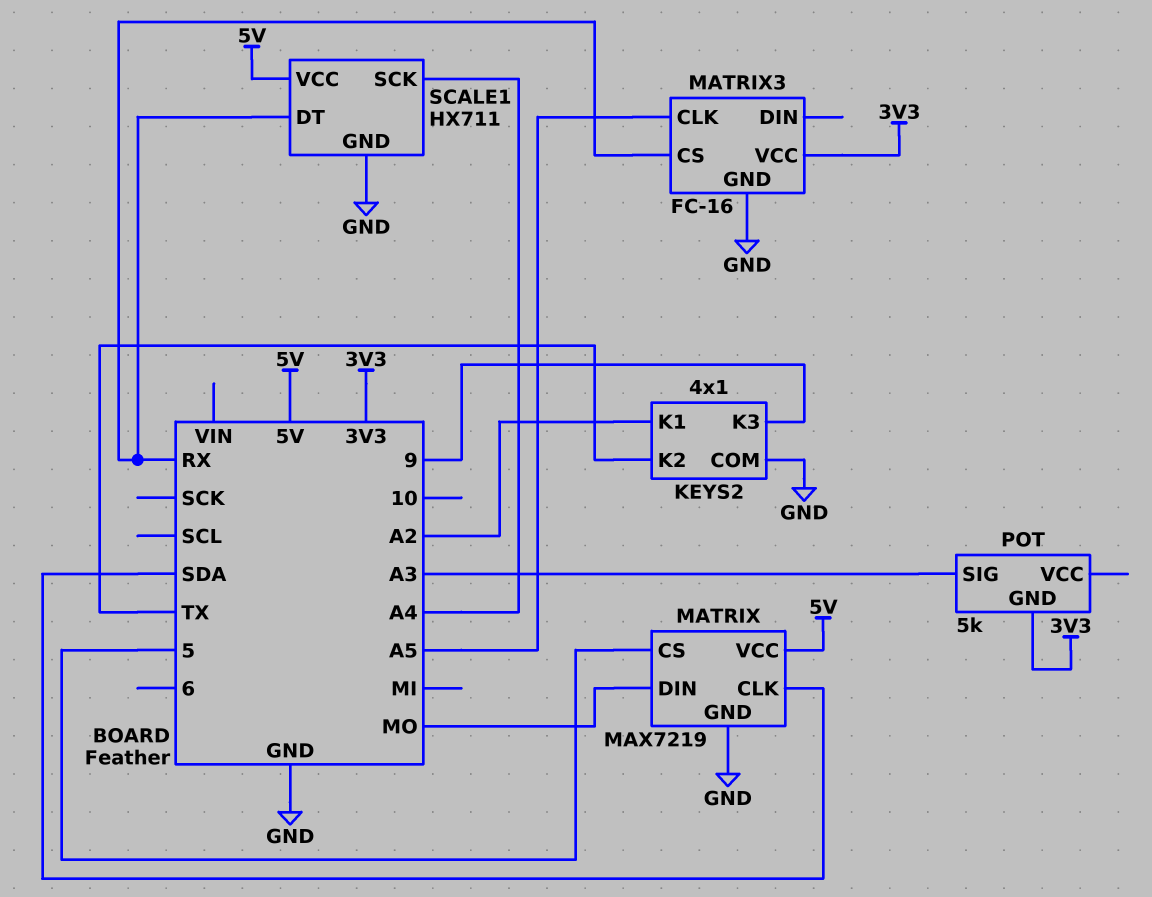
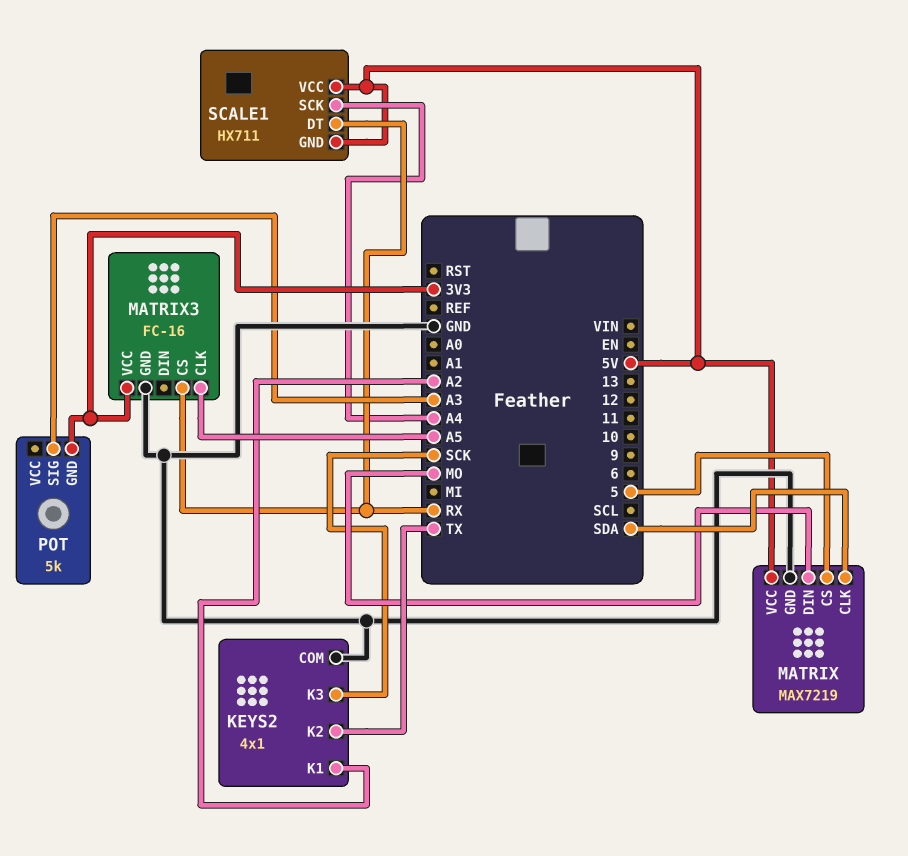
KEYS2 pin K3: 9 -> SCK
SCALE1 pin GND: GND -> 5V

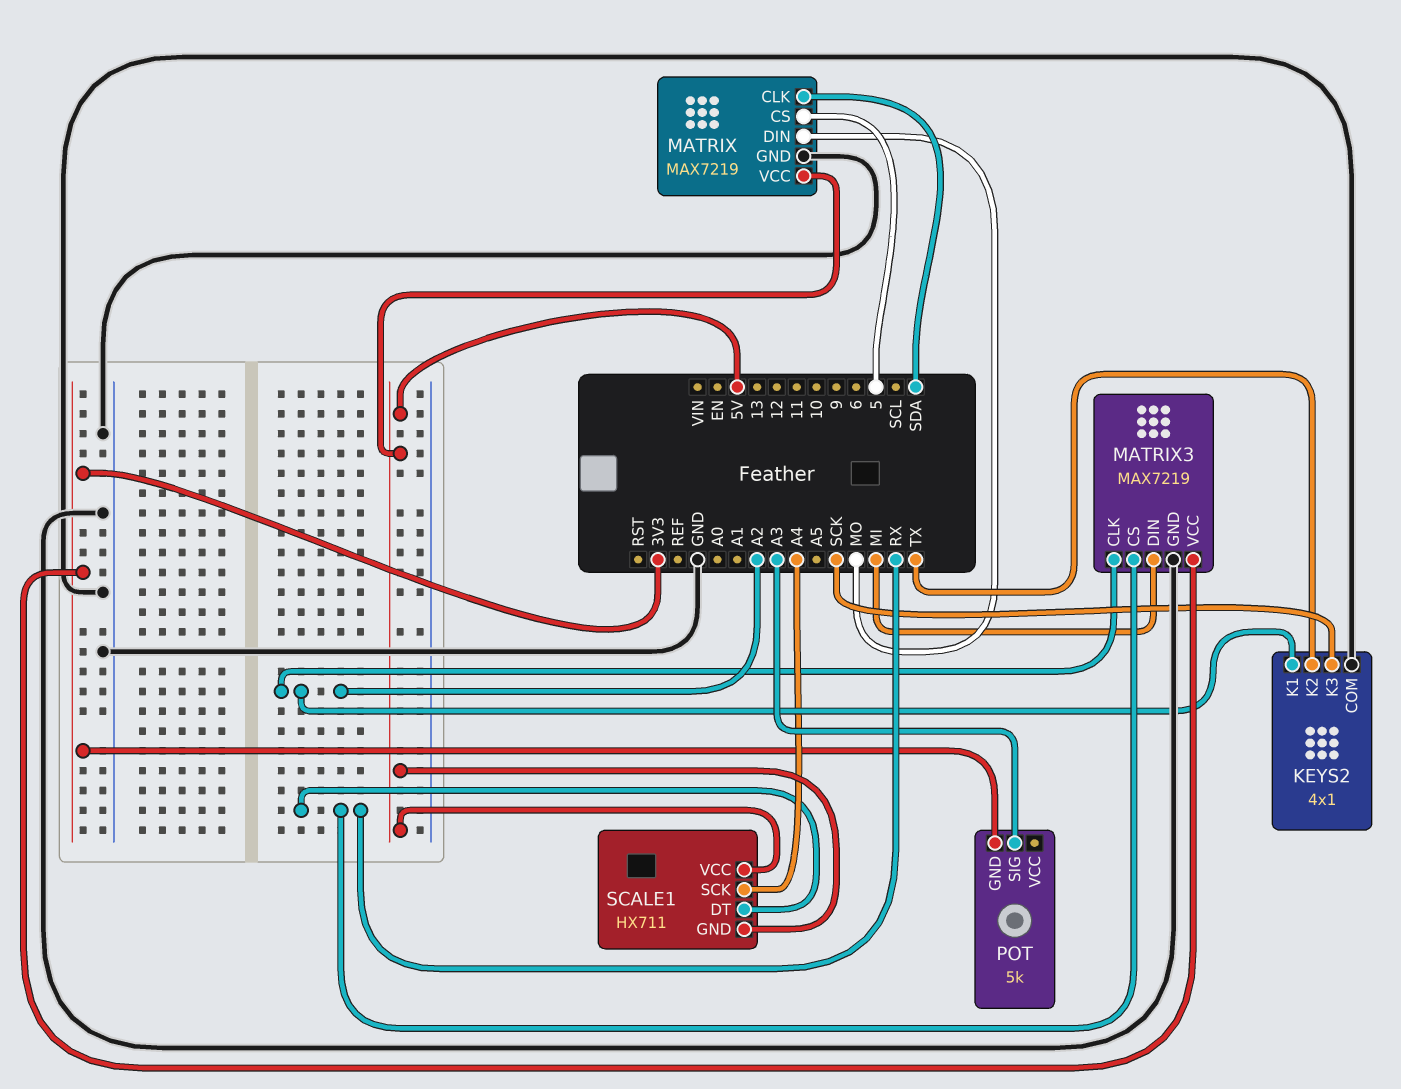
MATRIX3: FC-16 -> MAX7219
MATRIX3 pin CLK: A5 -> A2
MATRIX3 pin DIN: none -> MI

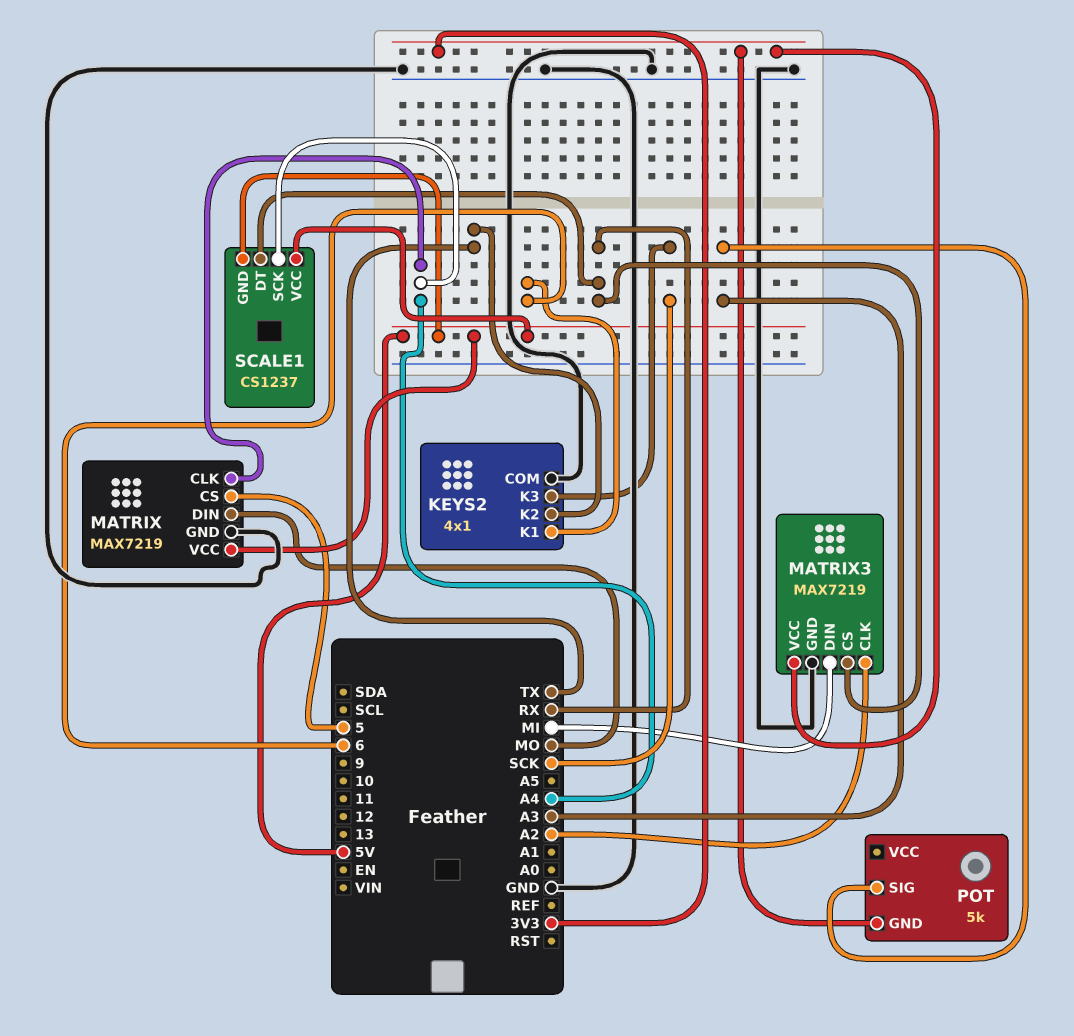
KEYS2 pin K1: A2 -> 6
MATRIX pin CLK: SDA -> A4
SCALE1: HX711 -> CS1237

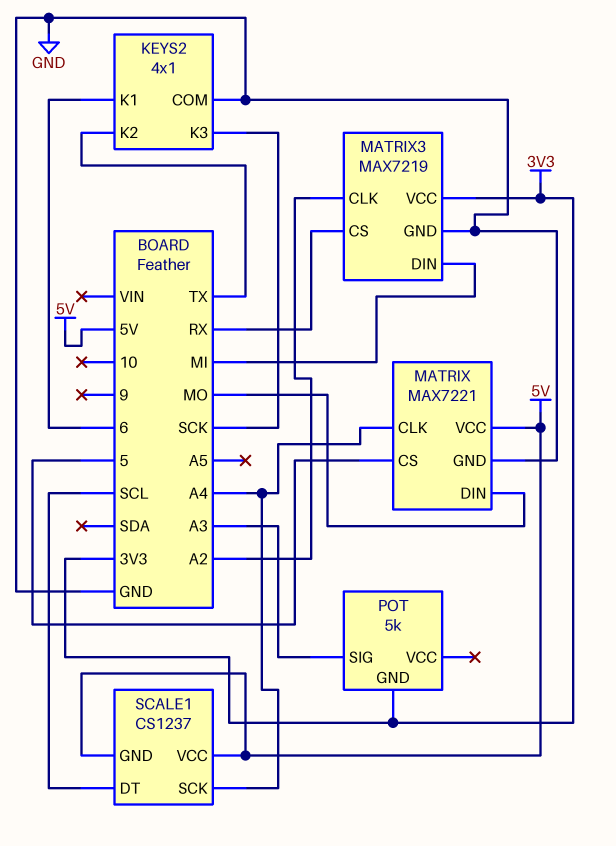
MATRIX: MAX7219 -> MAX7221
SCALE1 pin DT: RX -> SCL

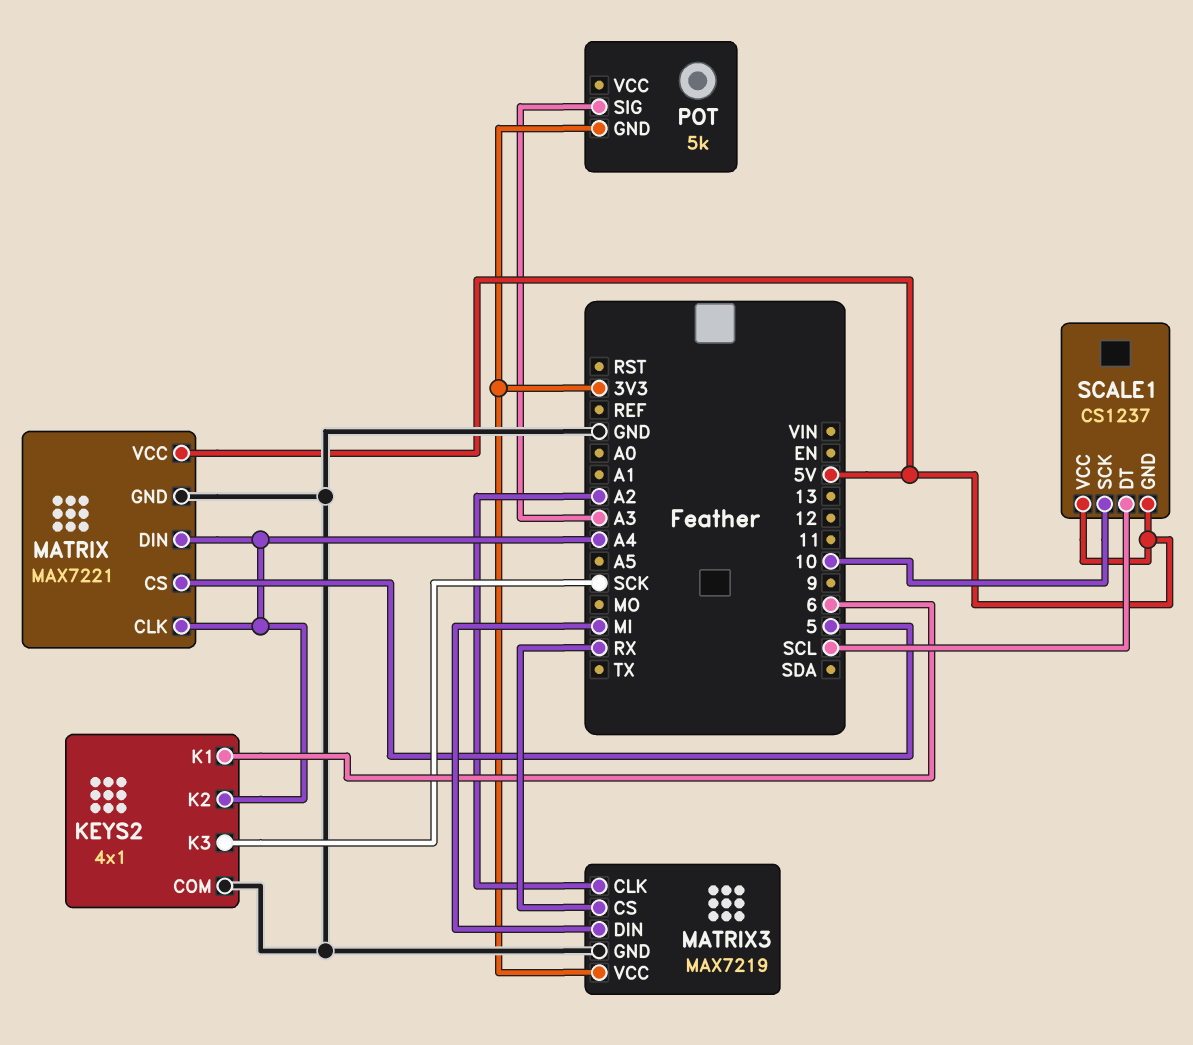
KEYS2 pin K2: TX -> A4
MATRIX pin DIN: MO -> A4
SCALE1 pin SCK: A4 -> 10

